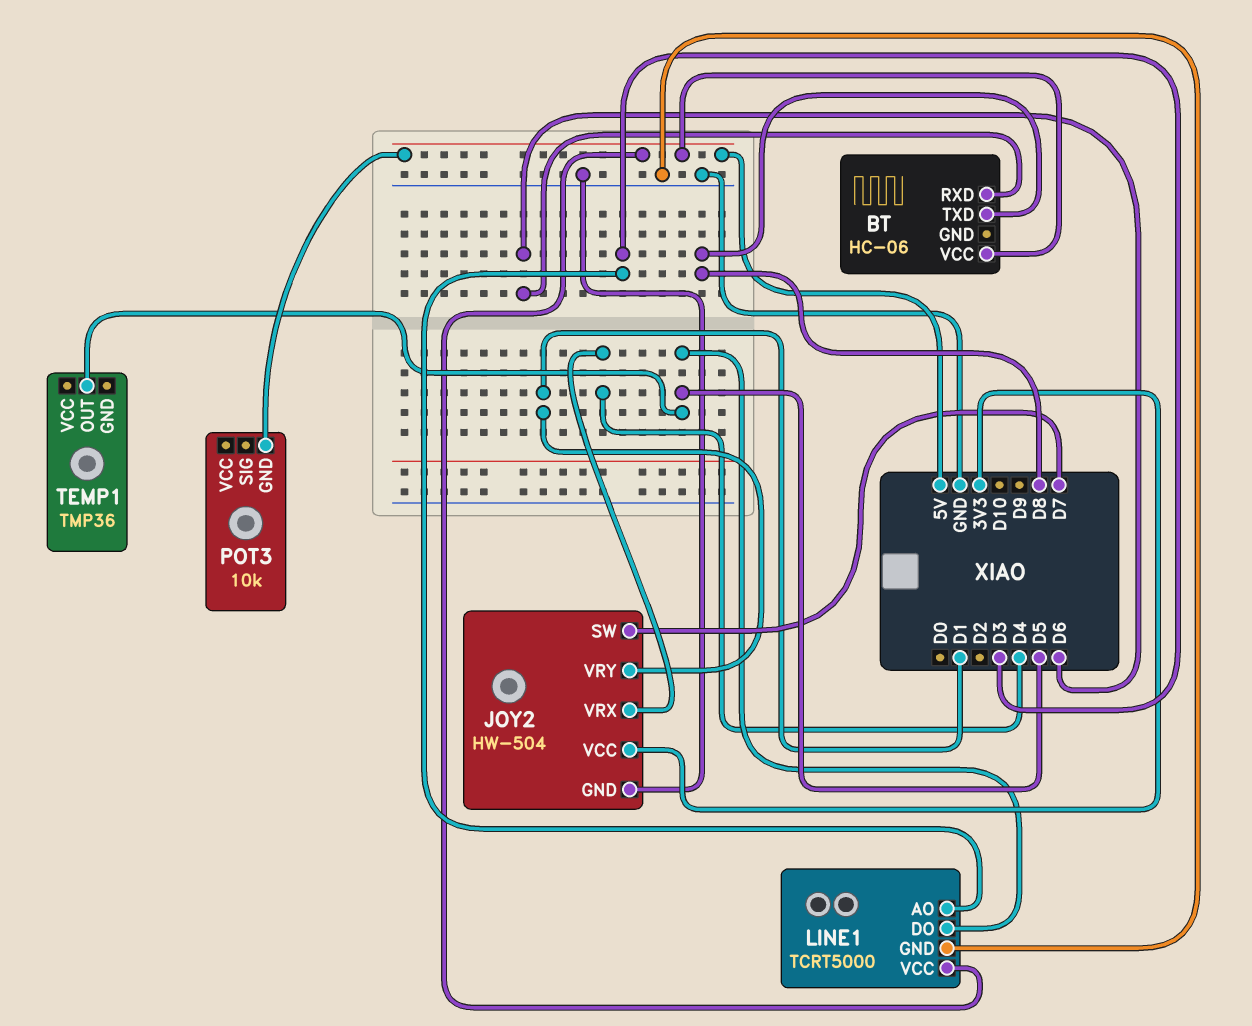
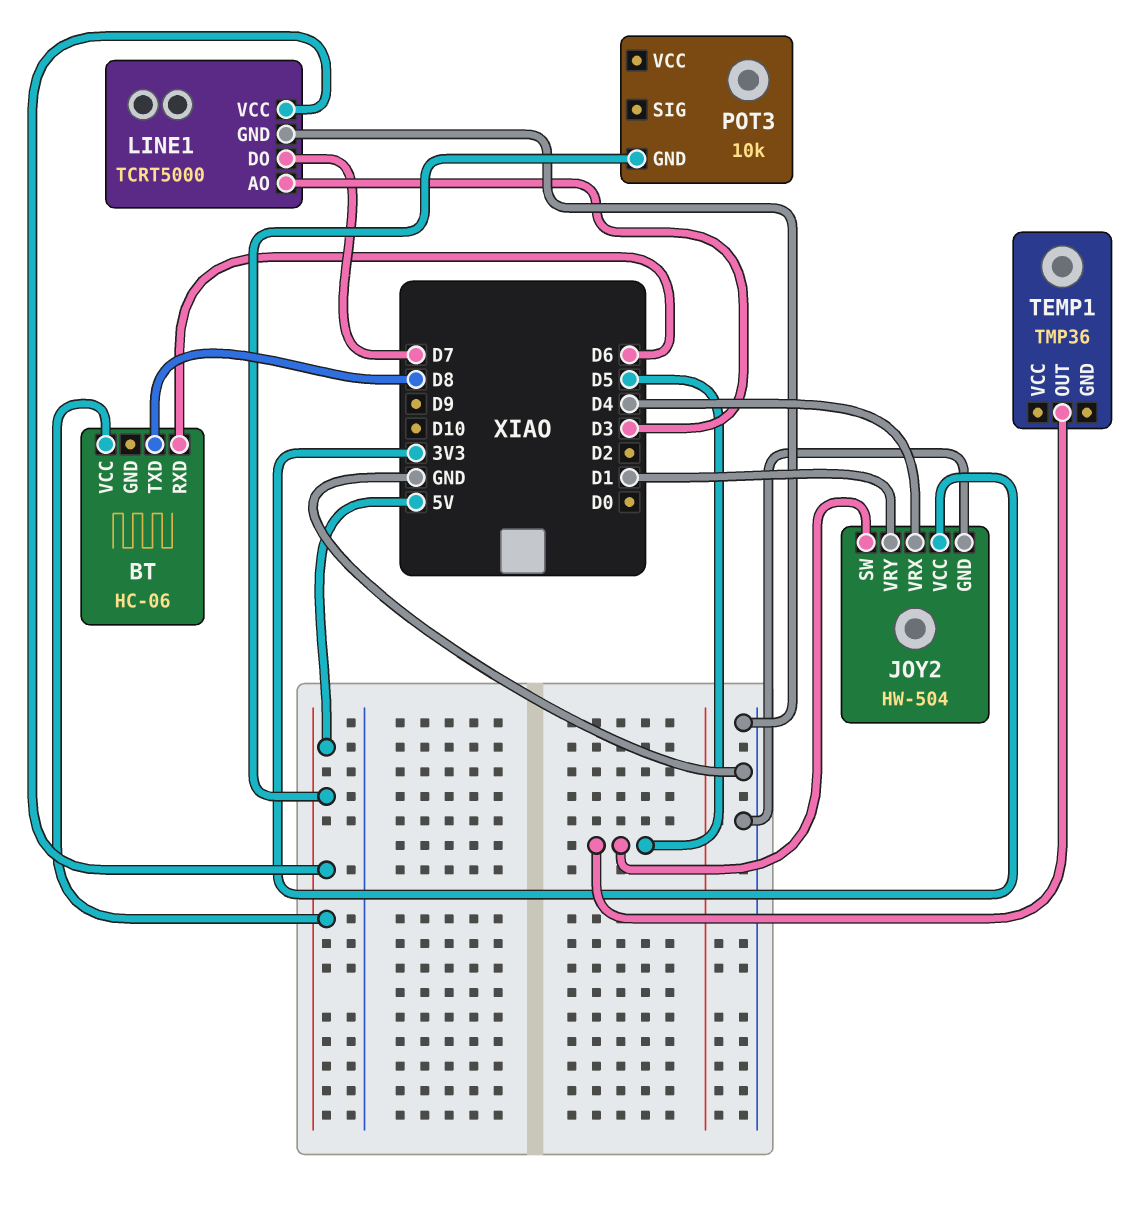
JOY2 pin SW: D7 -> D5
LINE1 pin DO: D5 -> D7

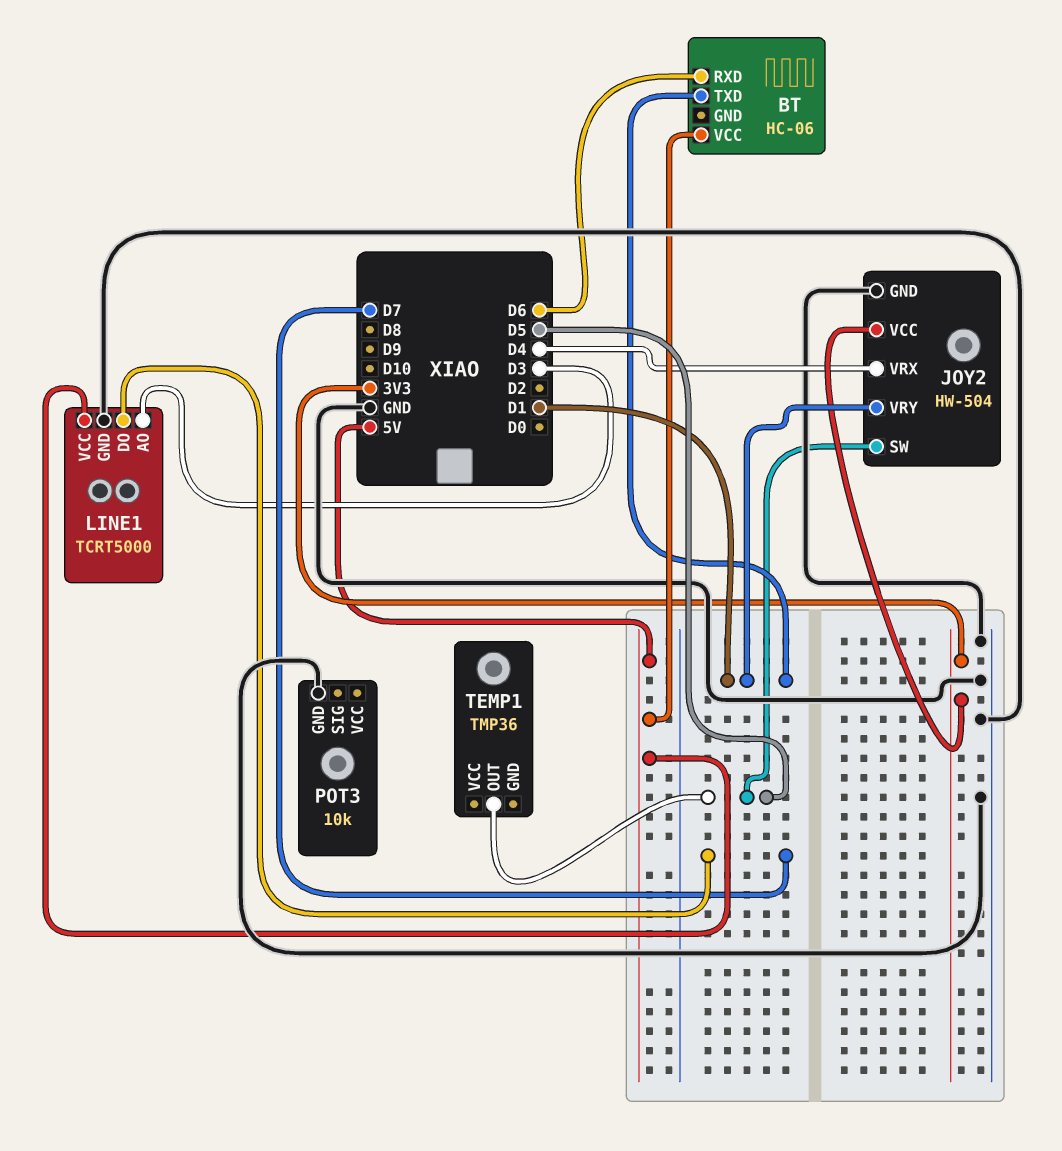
BT pin TXD: D8 -> D1
POT3 pin GND: 5V -> GND

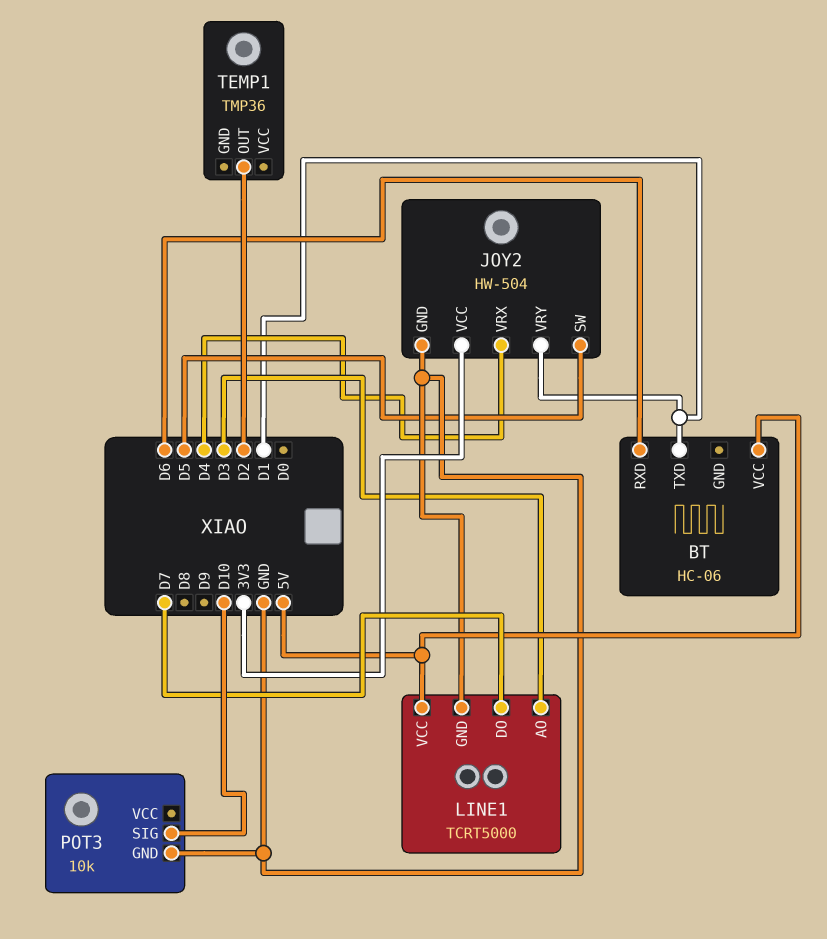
POT3 pin SIG: none -> D10
TEMP1 pin OUT: D5 -> D2

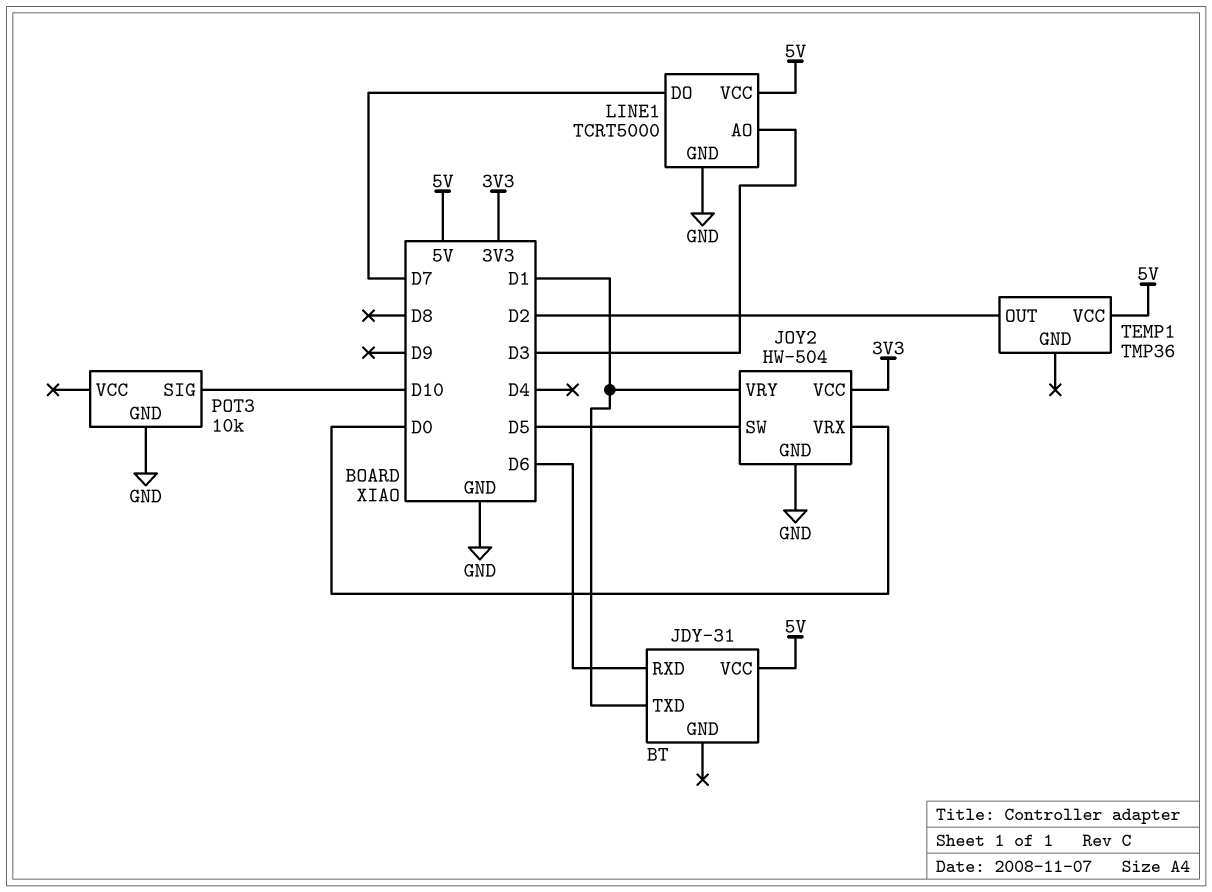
BT: HC-06 -> JDY-31
JOY2 pin VRX: D4 -> D0
TEMP1 pin VCC: none -> 5V

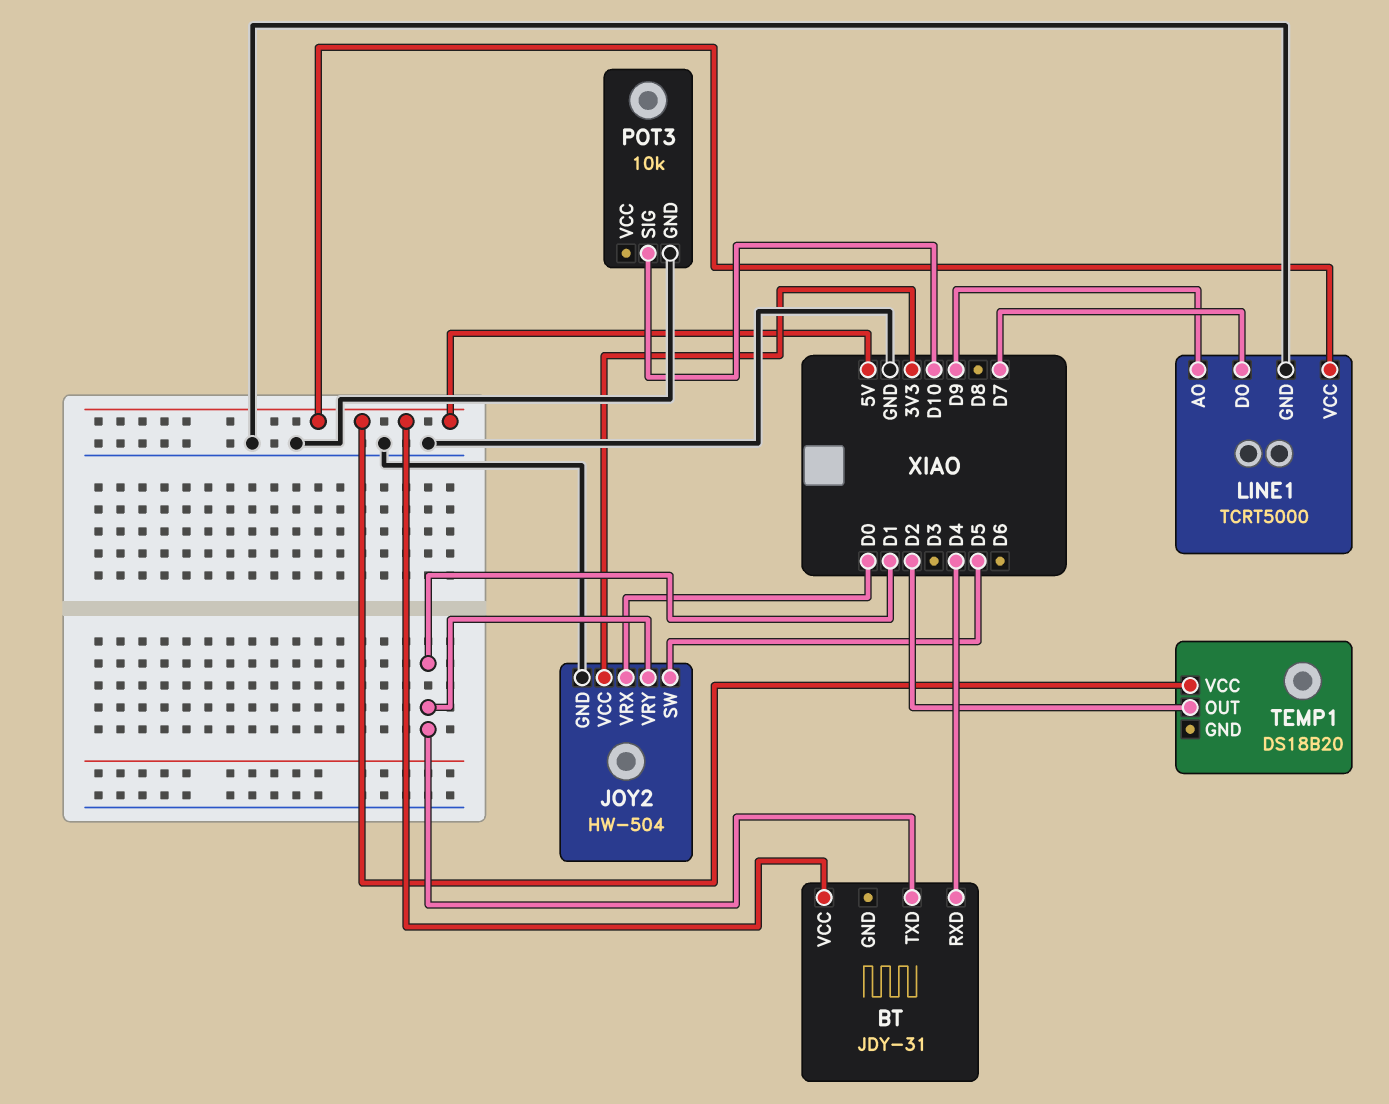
BT pin RXD: D6 -> D4
LINE1 pin AO: D3 -> D9
TEMP1: TMP36 -> DS18B20

